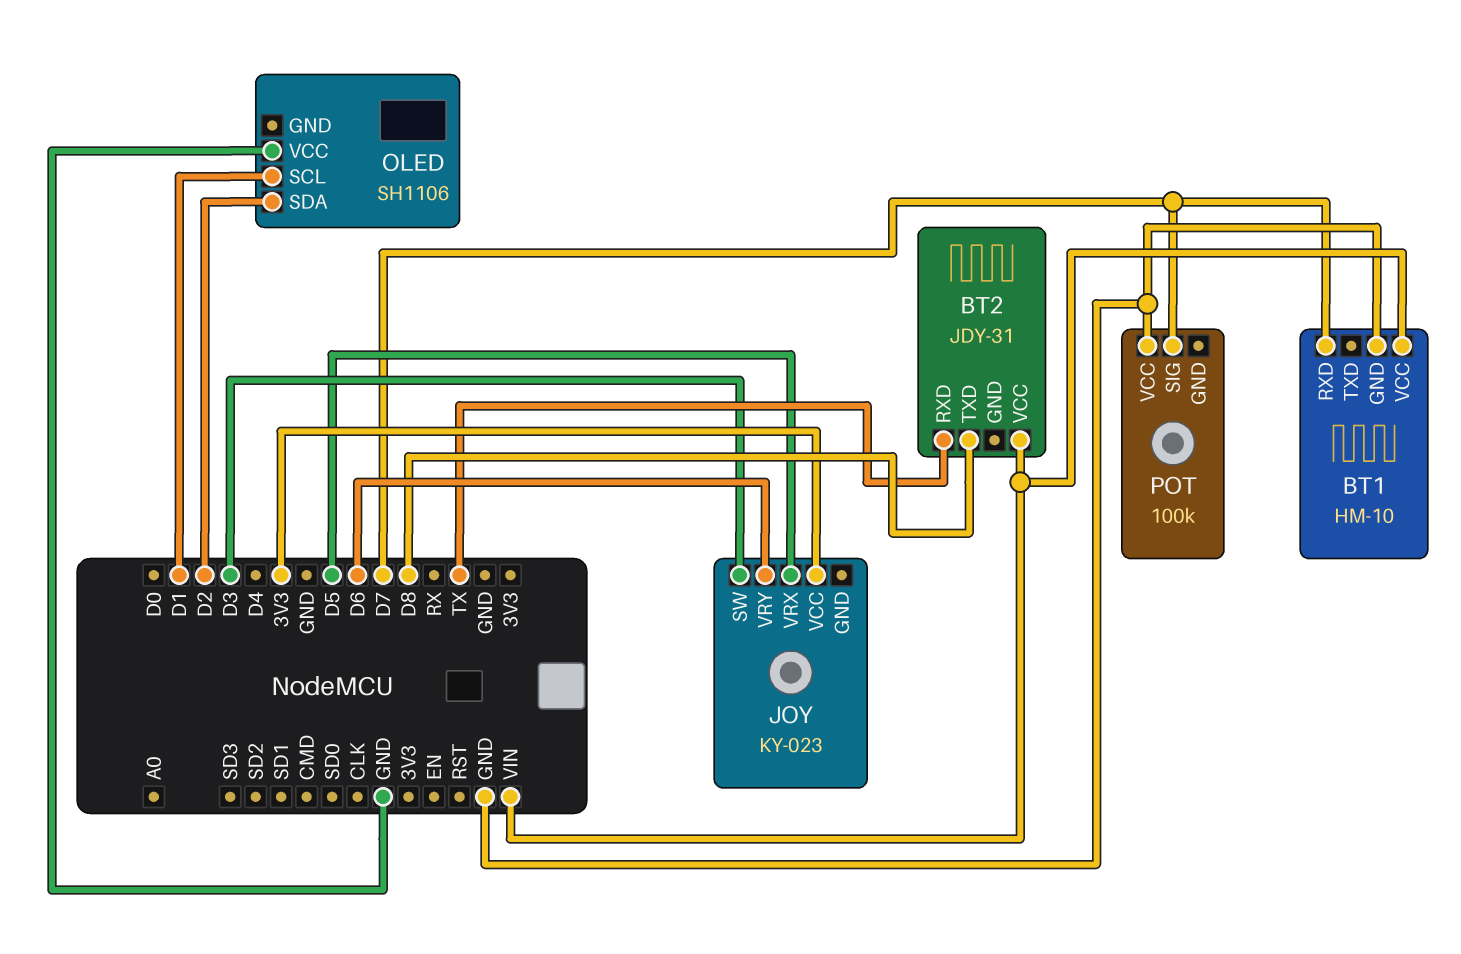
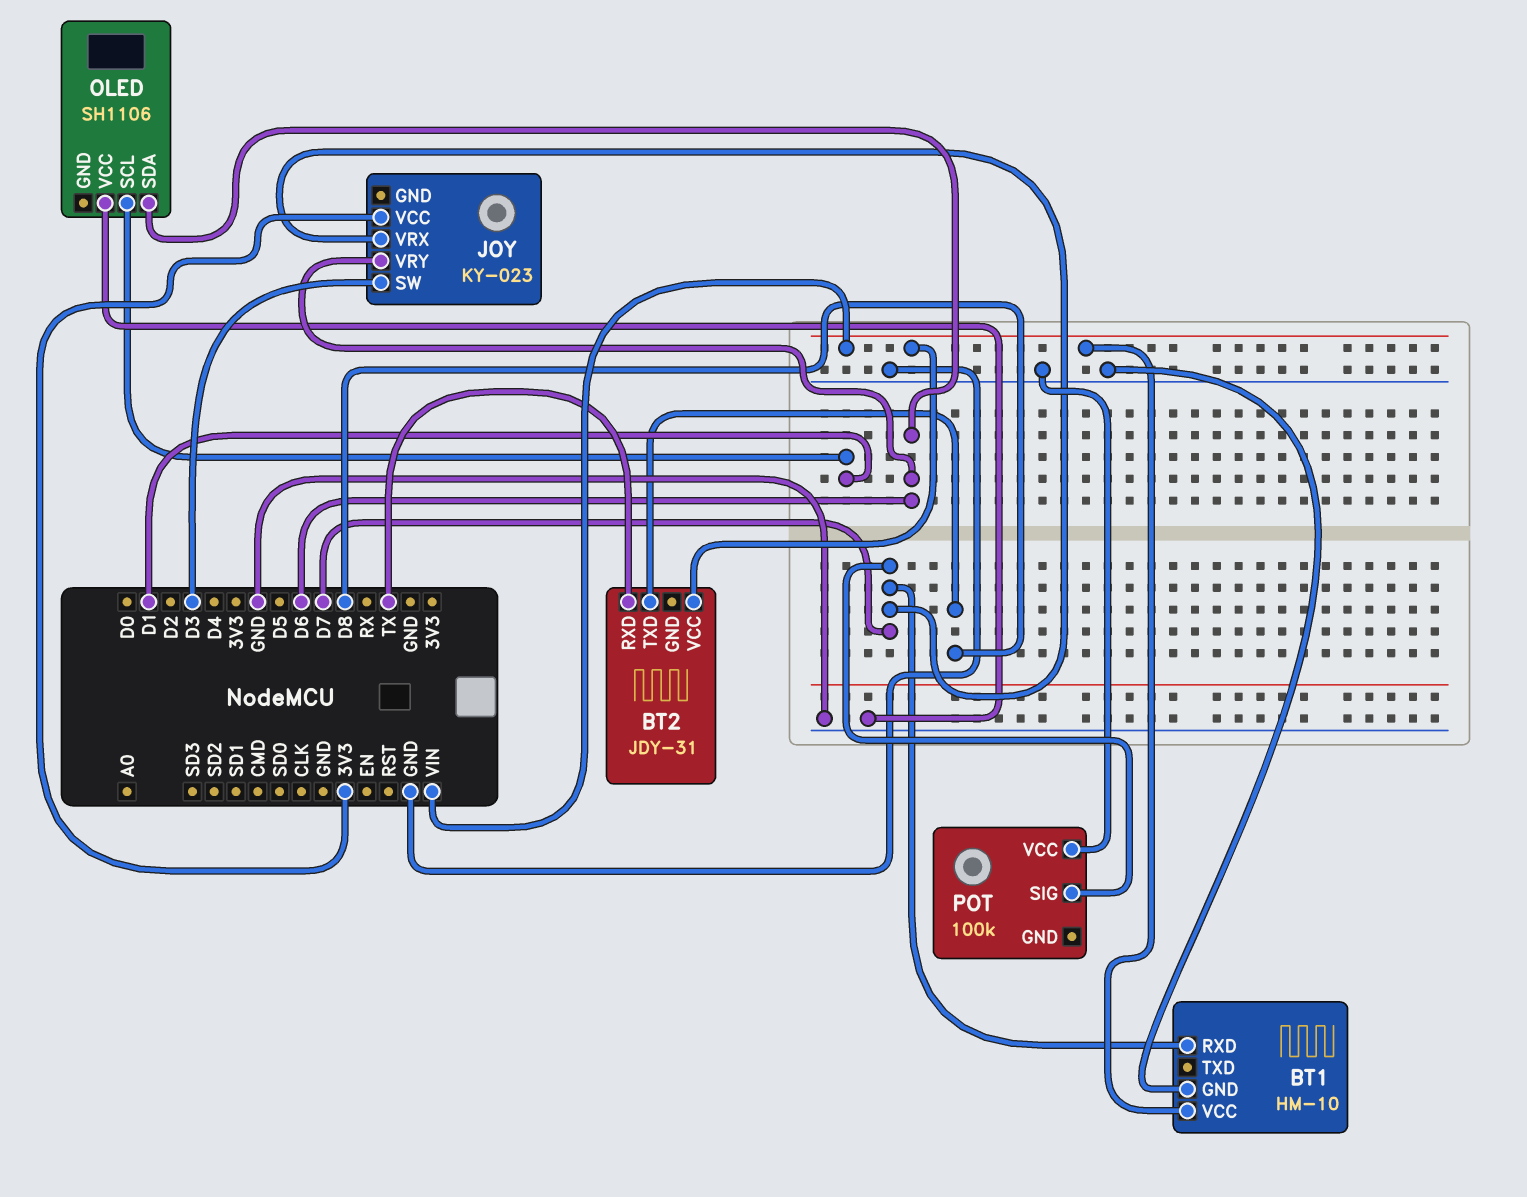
JOY pin VRX: D5 -> D7
OLED pin SDA: D2 -> D6

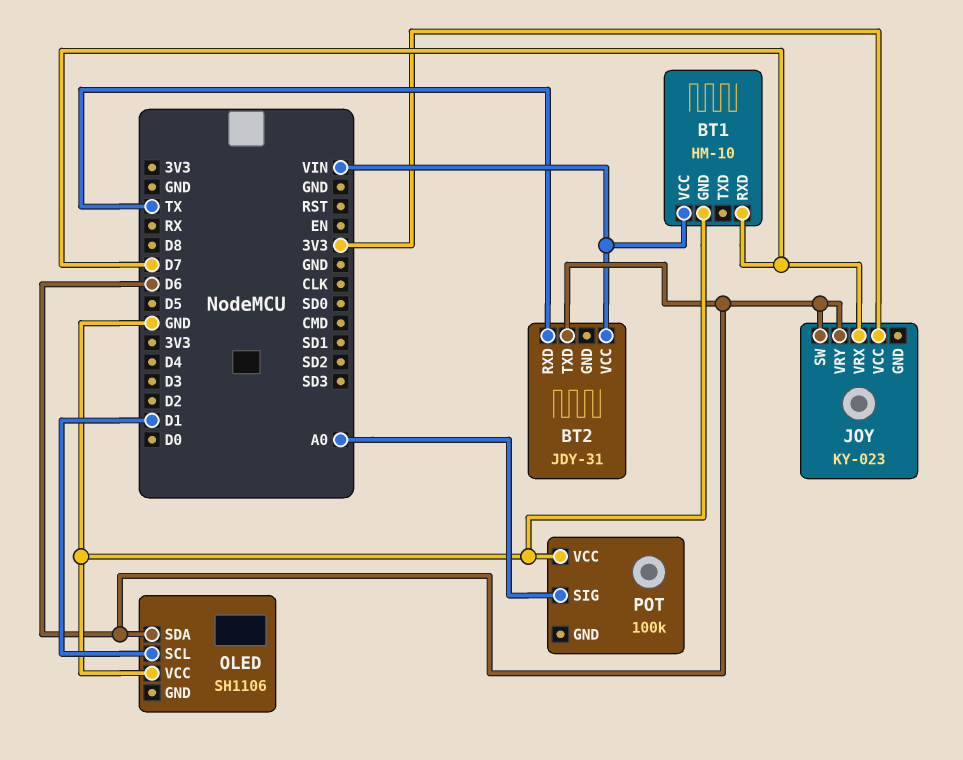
BT2 pin TXD: D8 -> D6
JOY pin SW: D3 -> D6
POT pin SIG: D7 -> A0

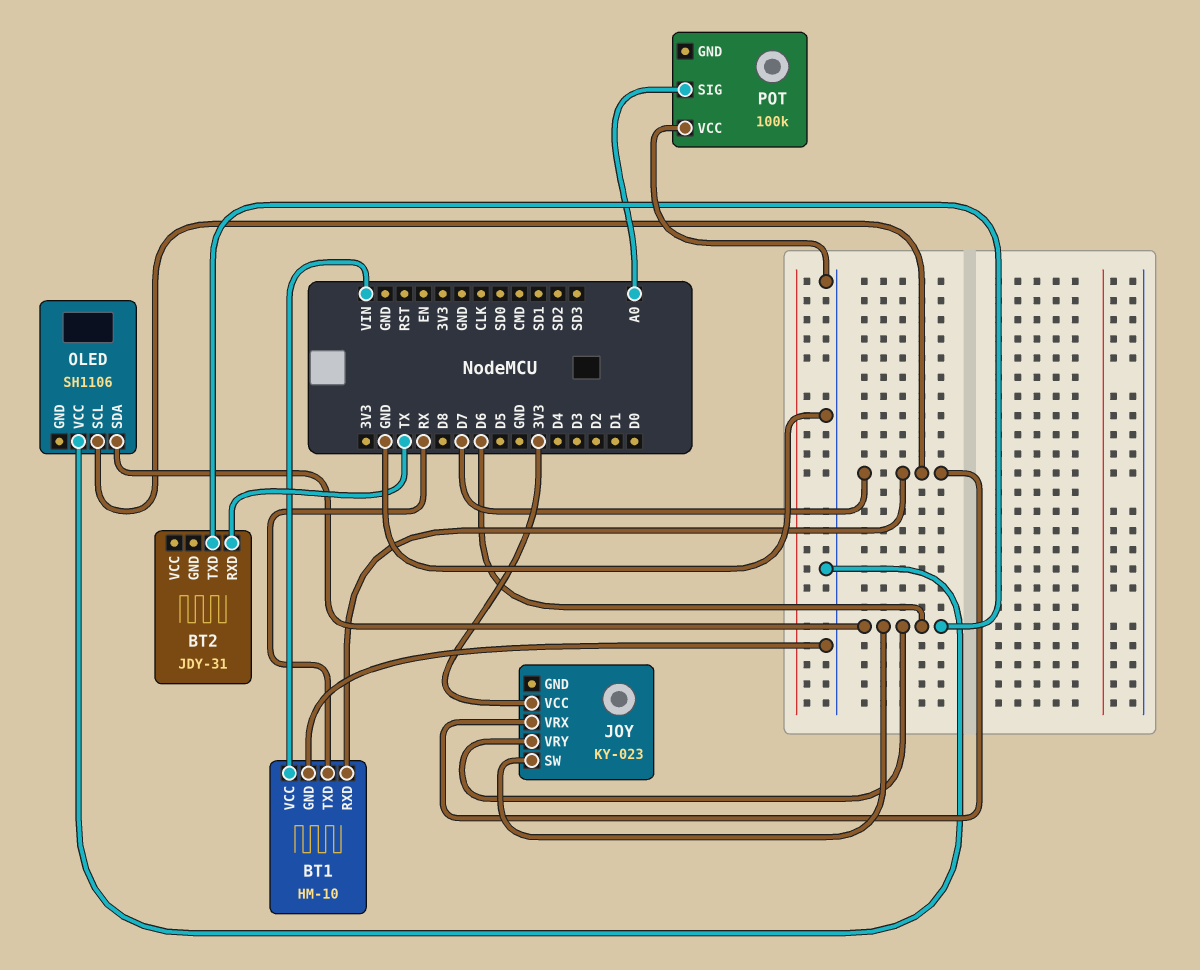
BT1 pin TXD: none -> RX
BT2 pin VCC: VIN -> none
OLED pin SCL: D1 -> D7

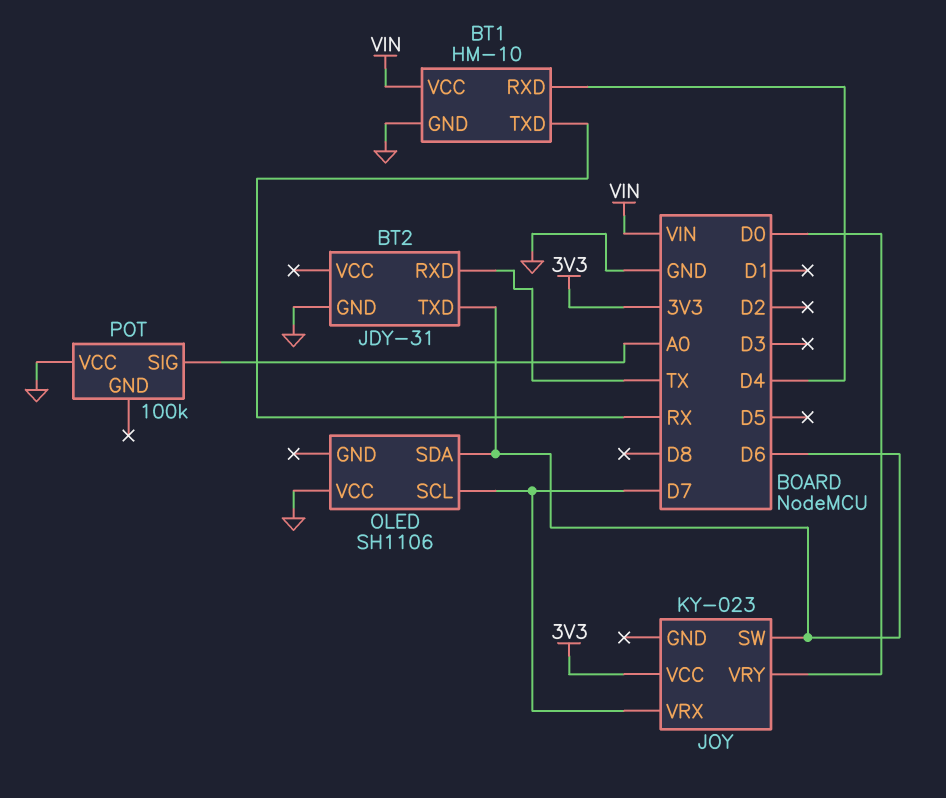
BT1 pin RXD: D7 -> D4
BT2 pin GND: none -> GND
JOY pin VRY: D6 -> D0

